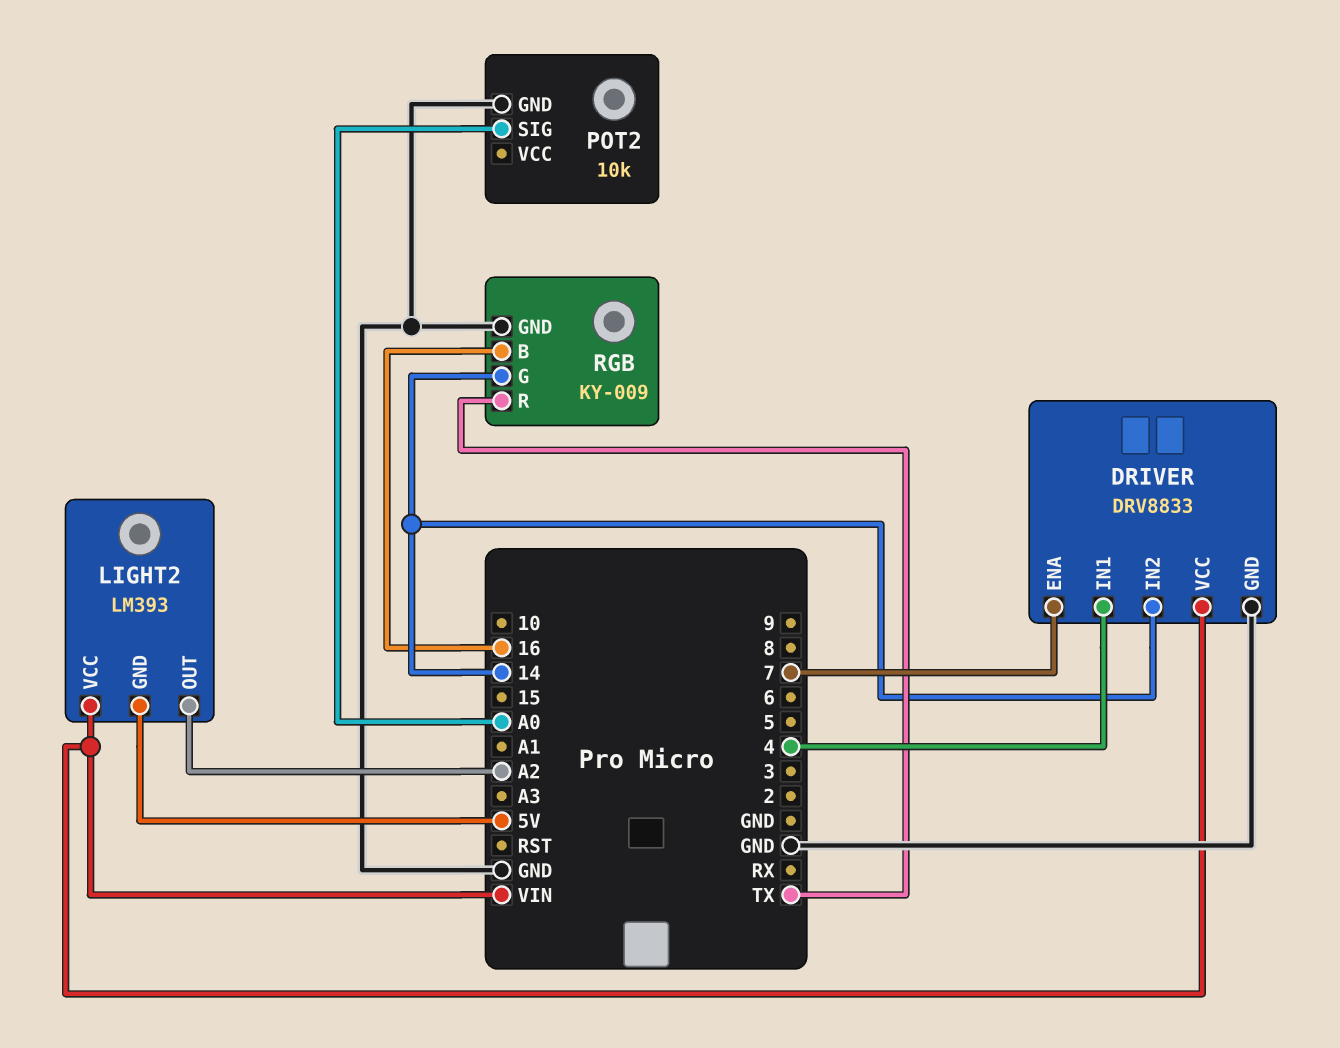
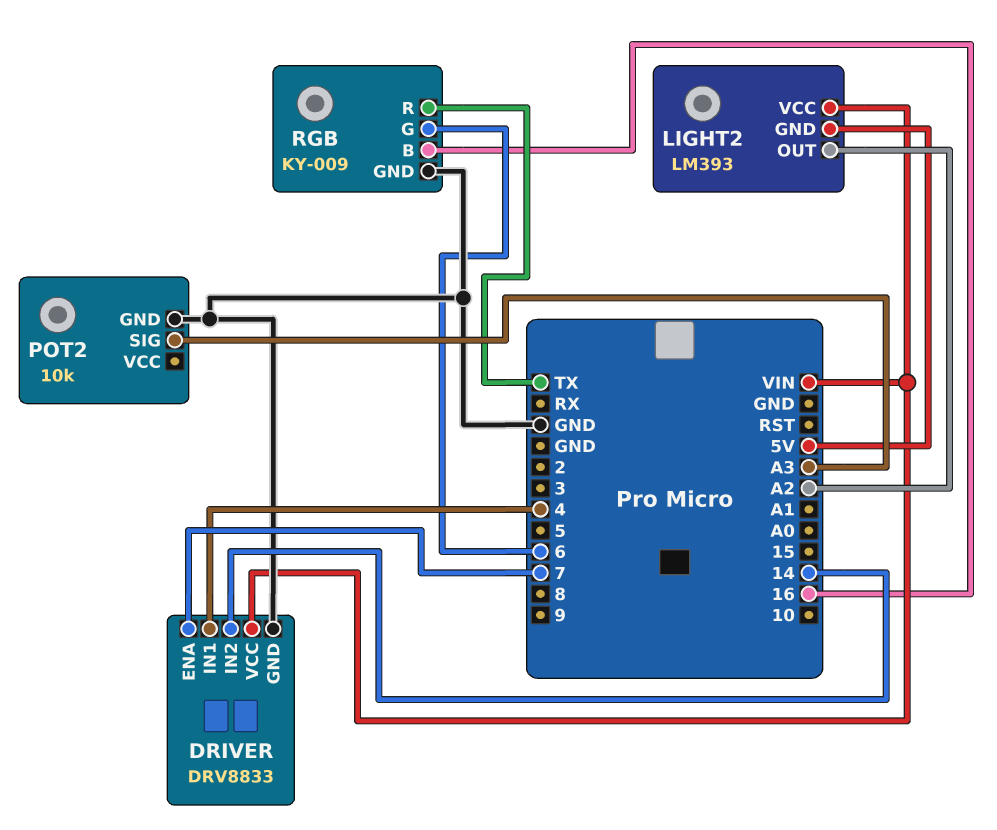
POT2 pin SIG: A0 -> A3
RGB pin G: 14 -> 6

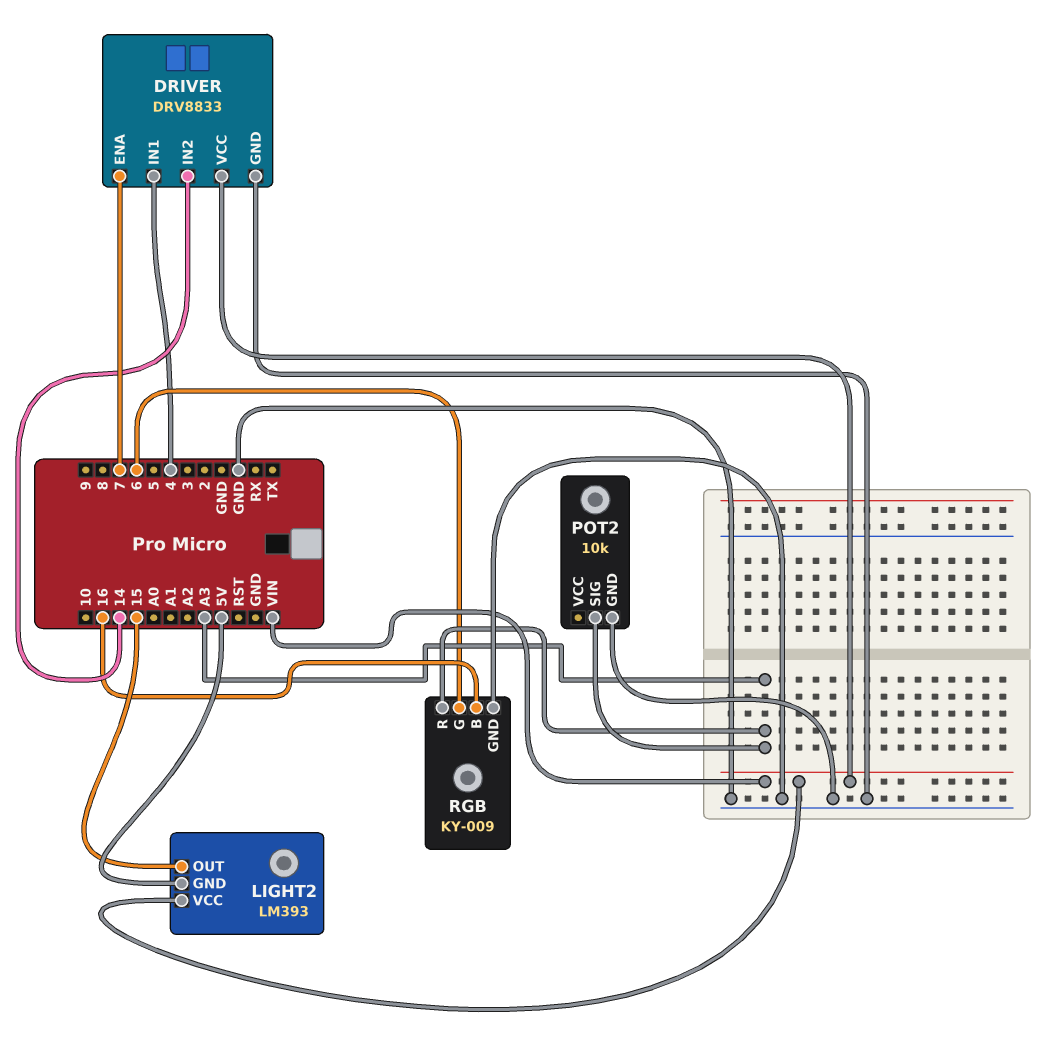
LIGHT2 pin OUT: A2 -> 15
RGB pin R: TX -> A3

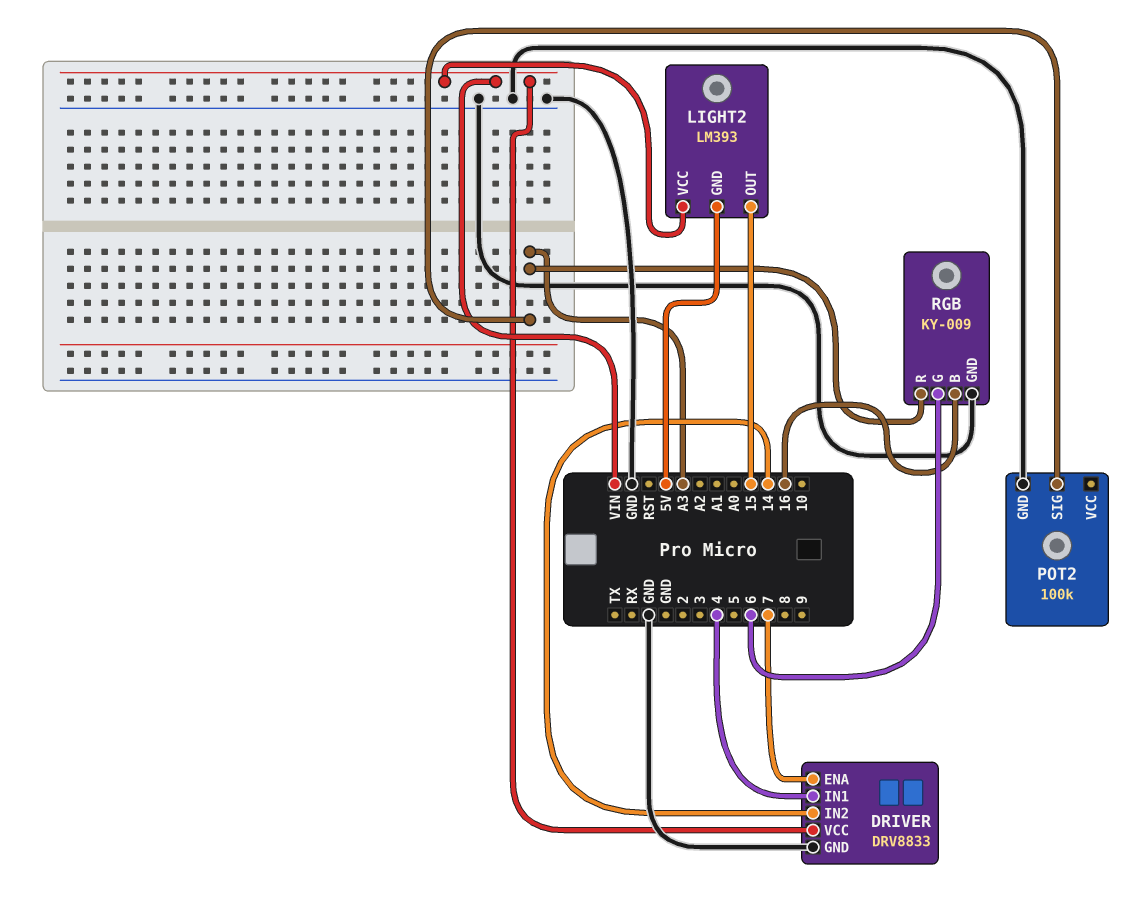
POT2: 10k -> 100k

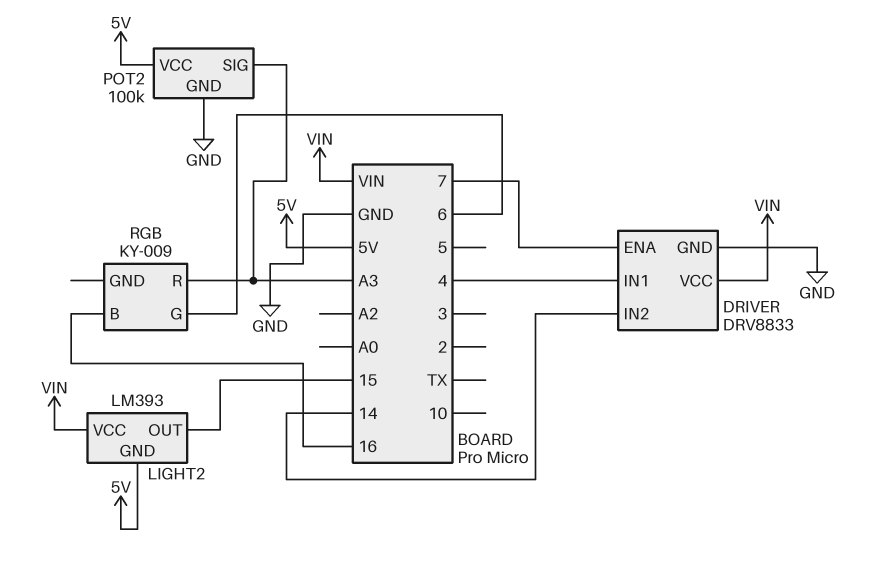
POT2 pin VCC: none -> 5V
RGB pin GND: GND -> none

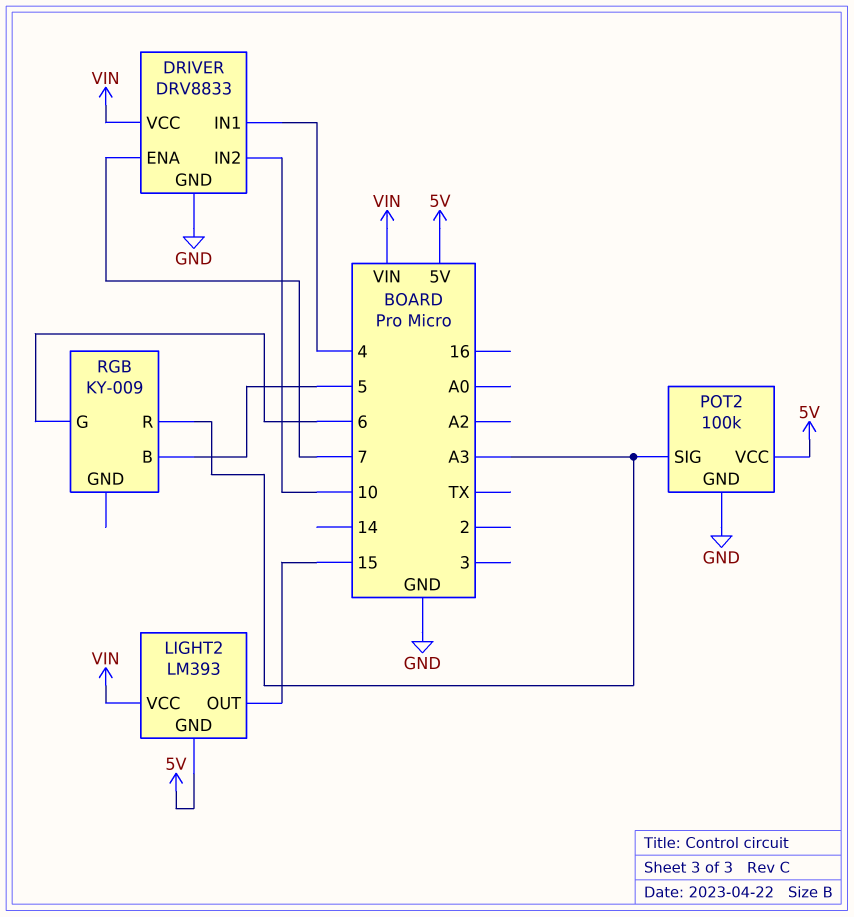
DRIVER pin IN2: 14 -> 10
RGB pin B: 16 -> 5

